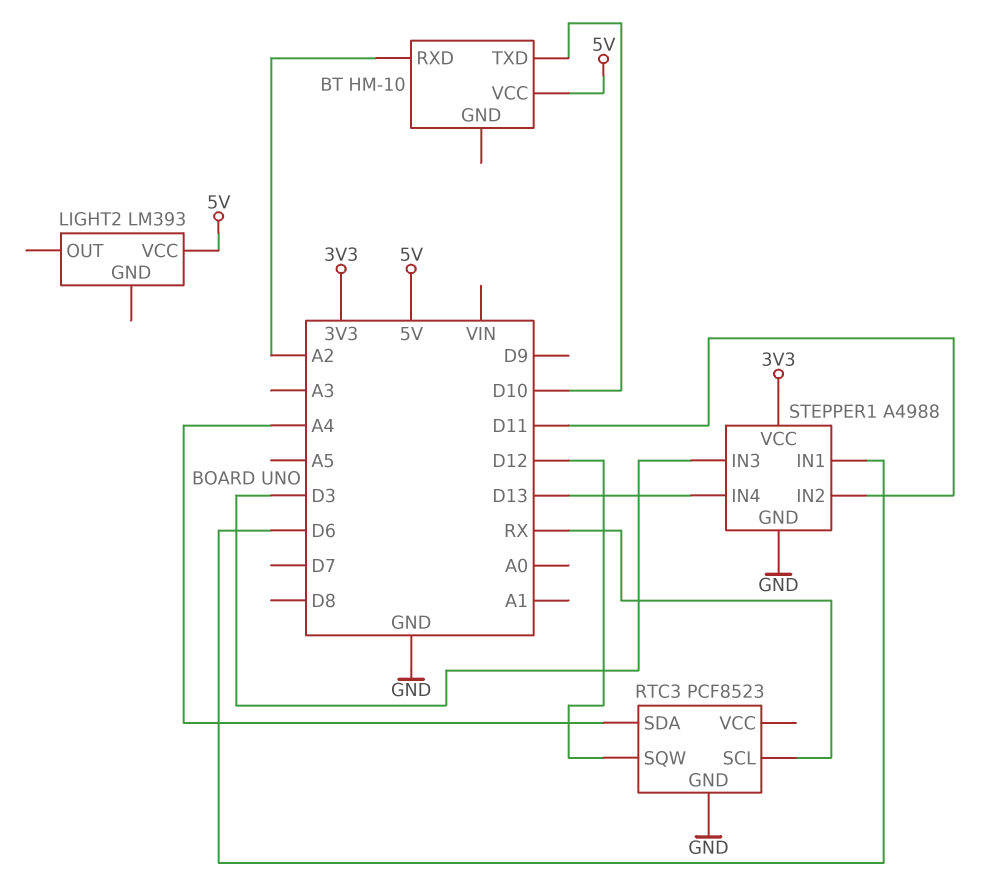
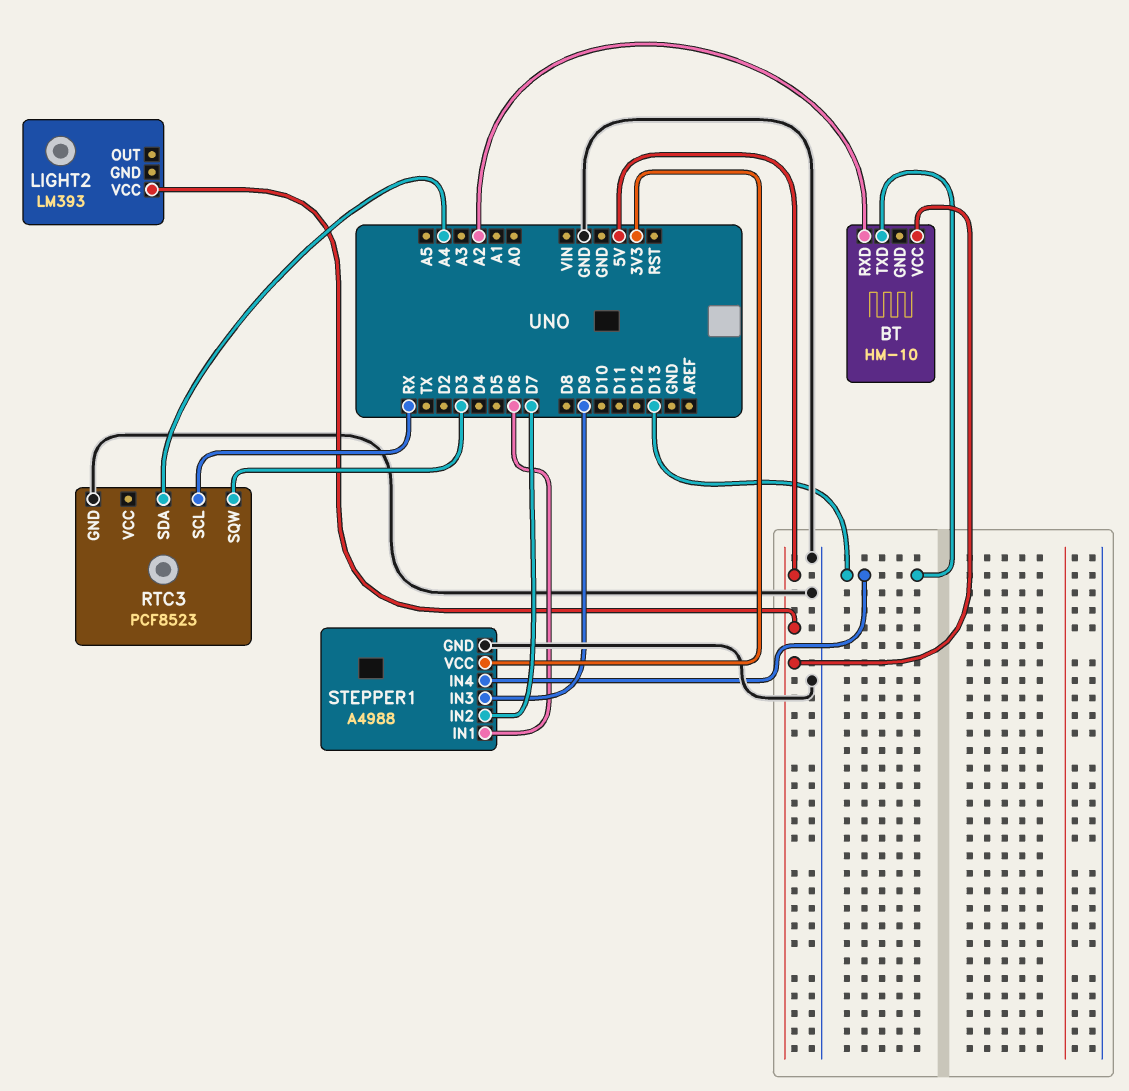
BT pin TXD: D10 -> D13
RTC3 pin SQW: D12 -> D3
STEPPER1 pin IN2: D11 -> D7
STEPPER1 pin IN3: D3 -> D9

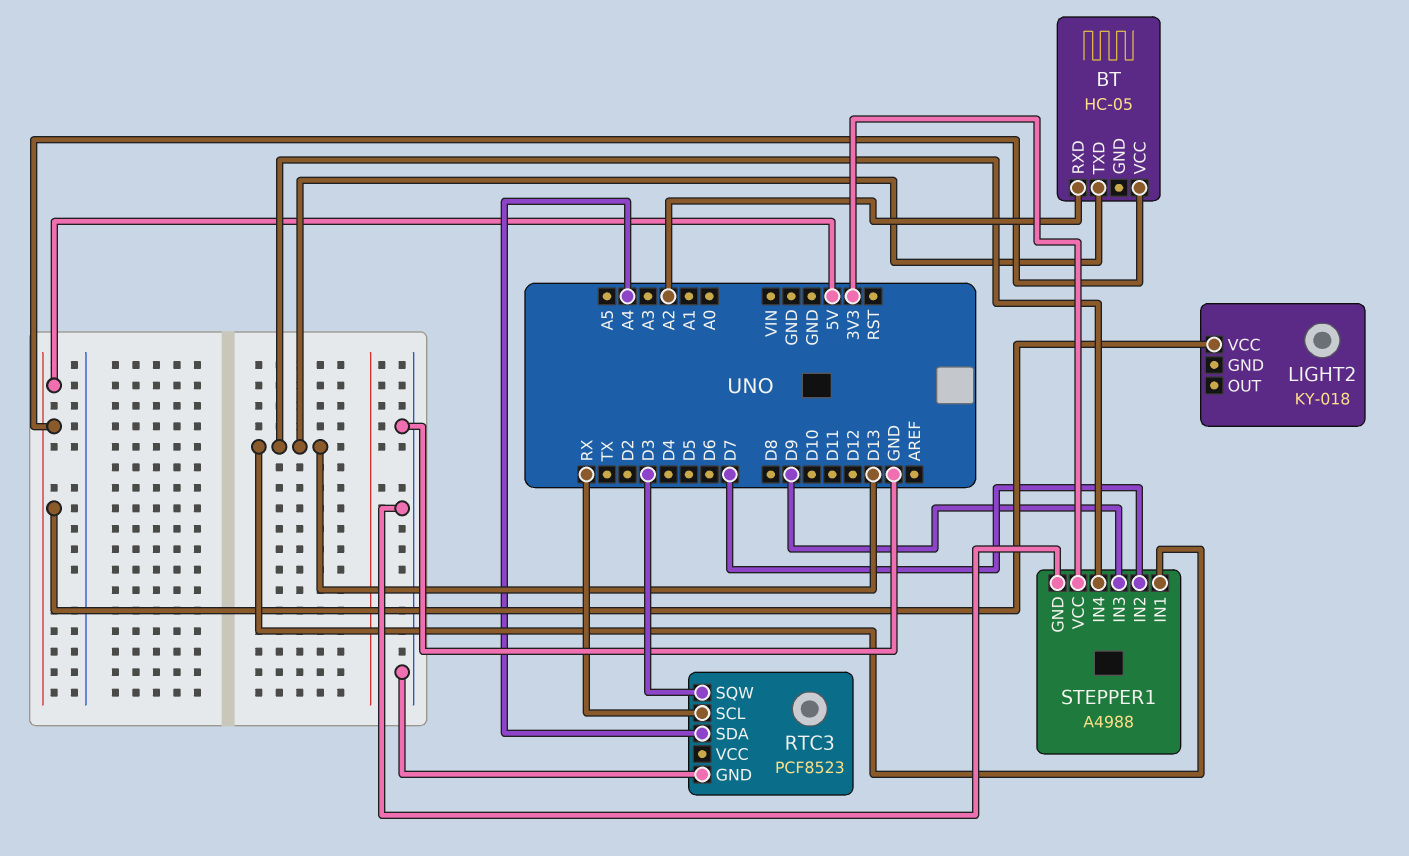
BT: HM-10 -> HC-05
LIGHT2: LM393 -> KY-018
STEPPER1 pin IN1: D6 -> D13

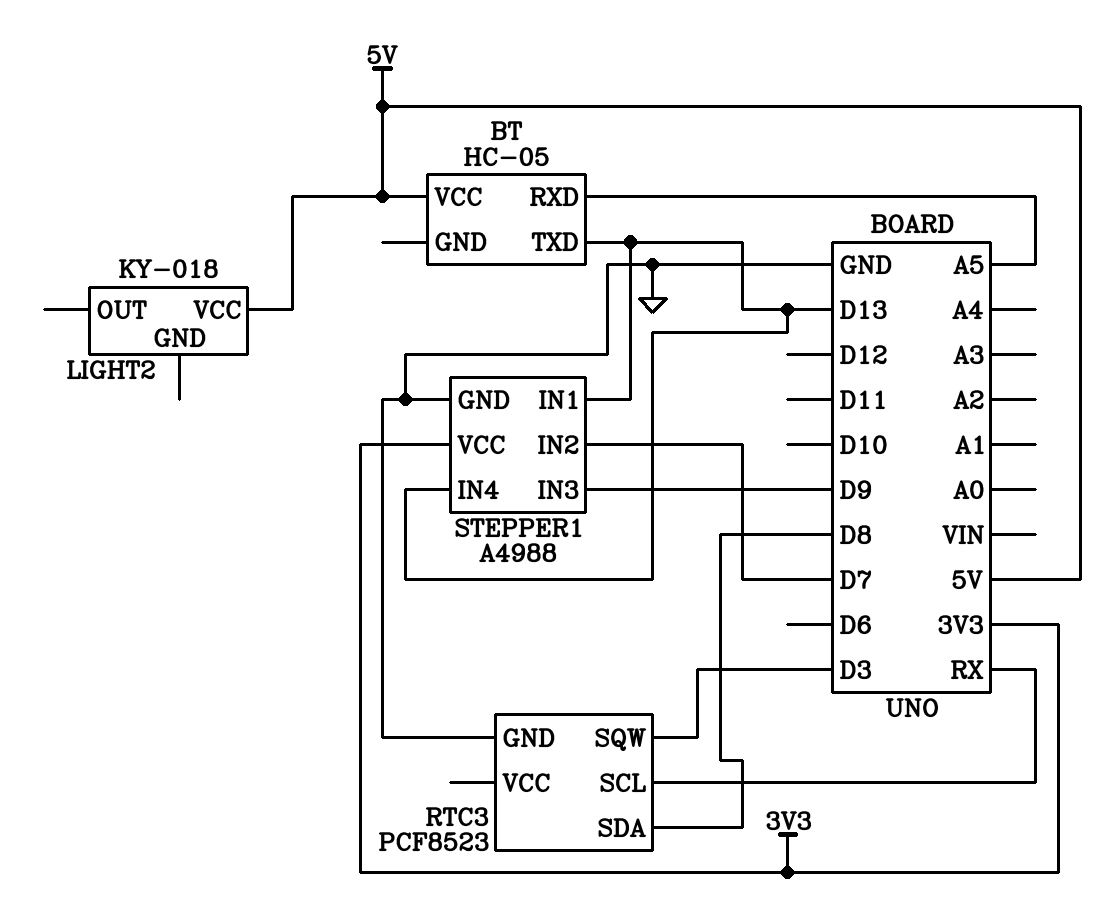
BT pin RXD: A2 -> A5
RTC3 pin SDA: A4 -> D8

